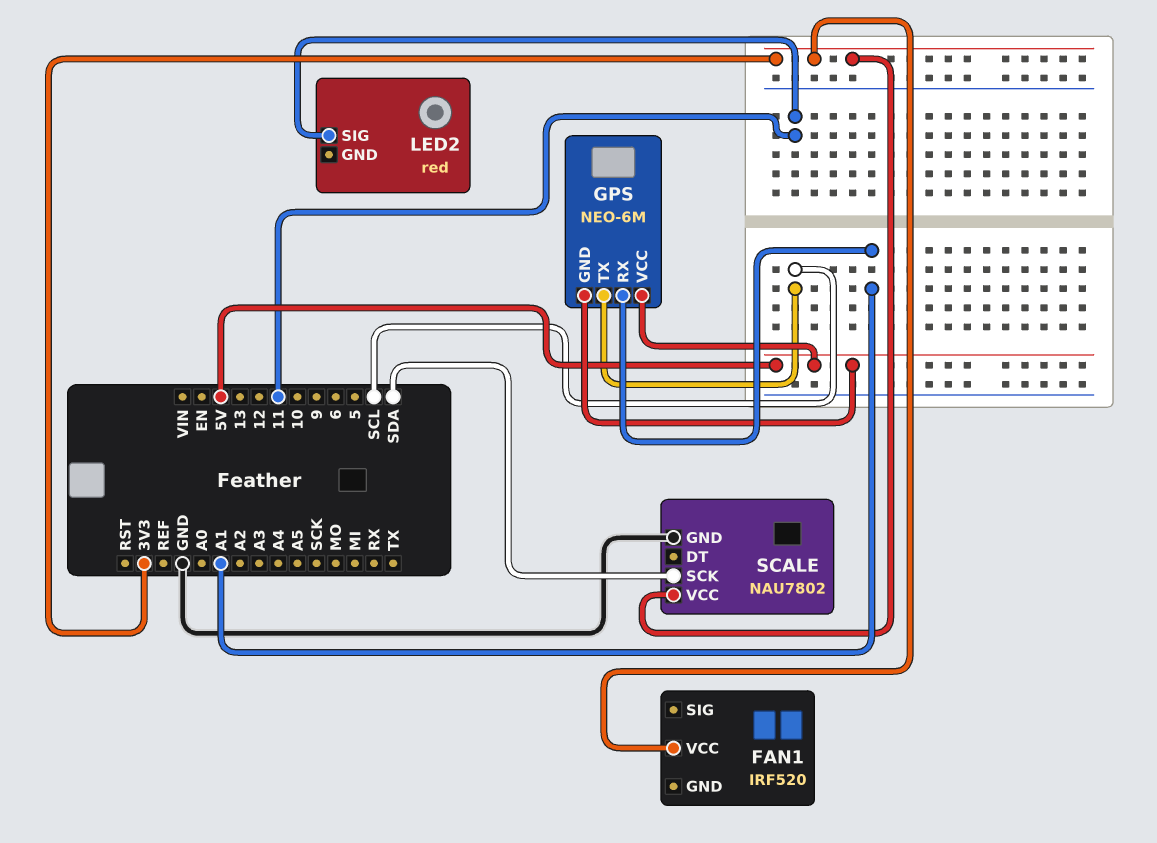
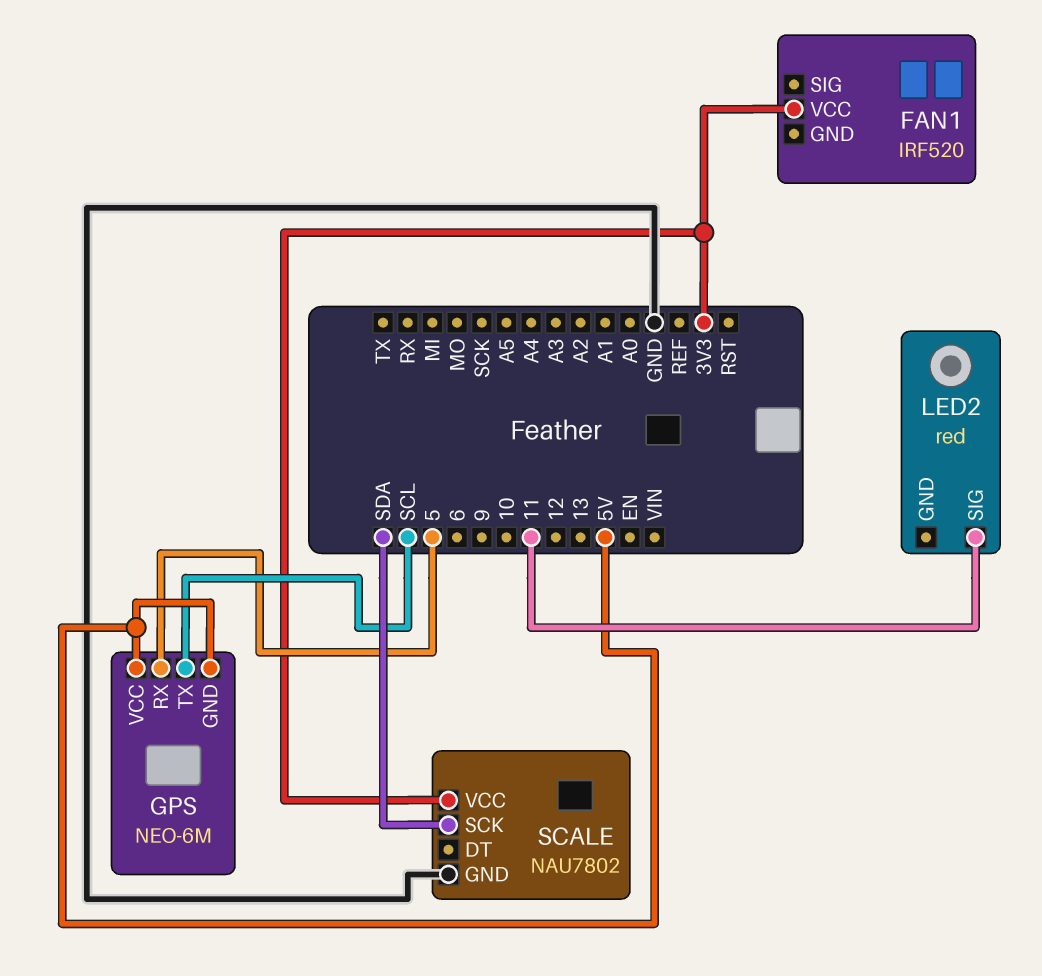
GPS pin RX: A1 -> 5

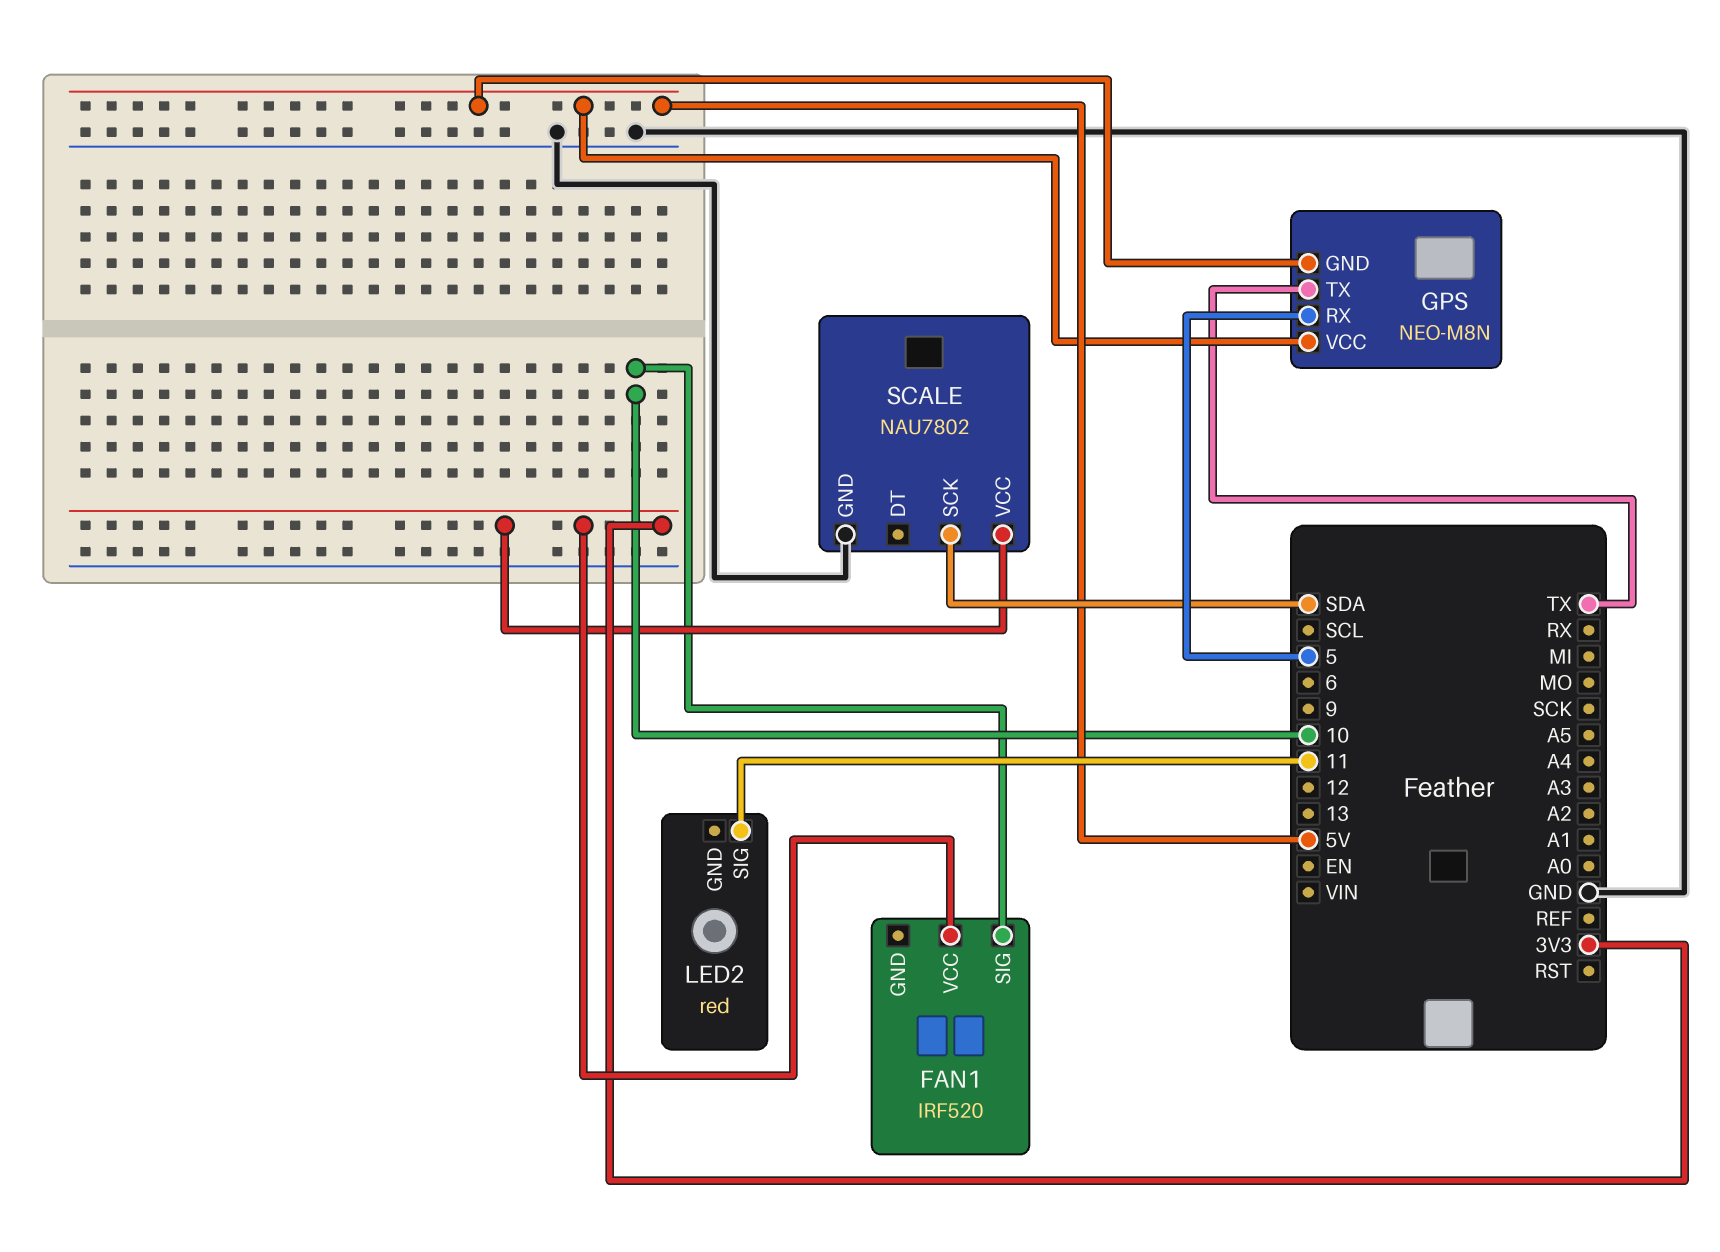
FAN1 pin SIG: none -> 10
GPS: NEO-6M -> NEO-M8N
GPS pin TX: SCL -> TX

